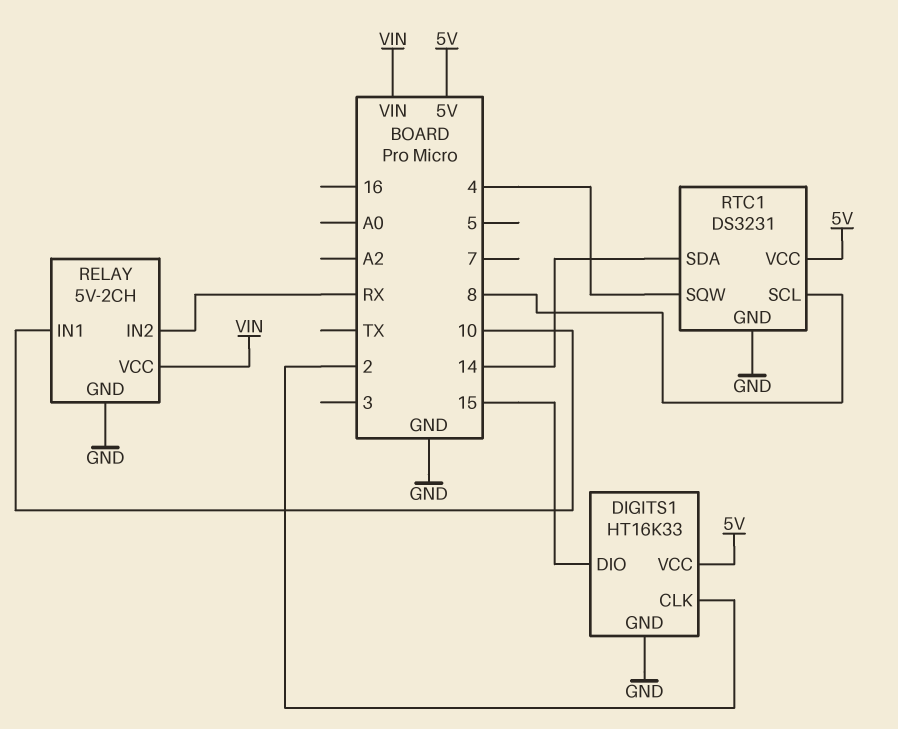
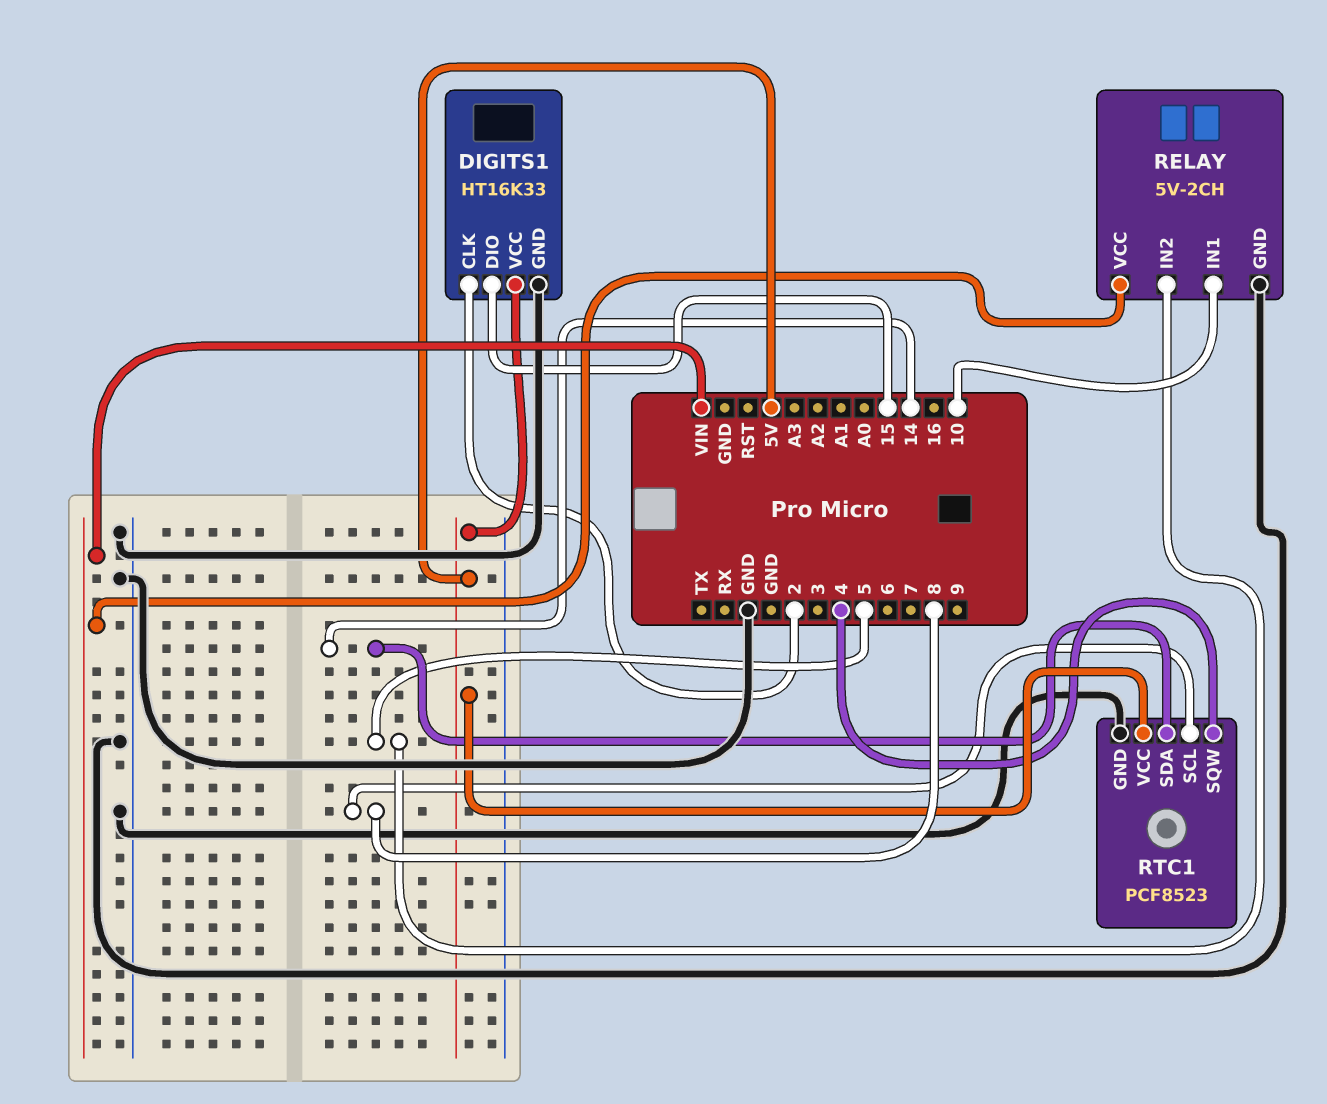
RELAY pin IN2: RX -> 5
RTC1: DS3231 -> PCF8523

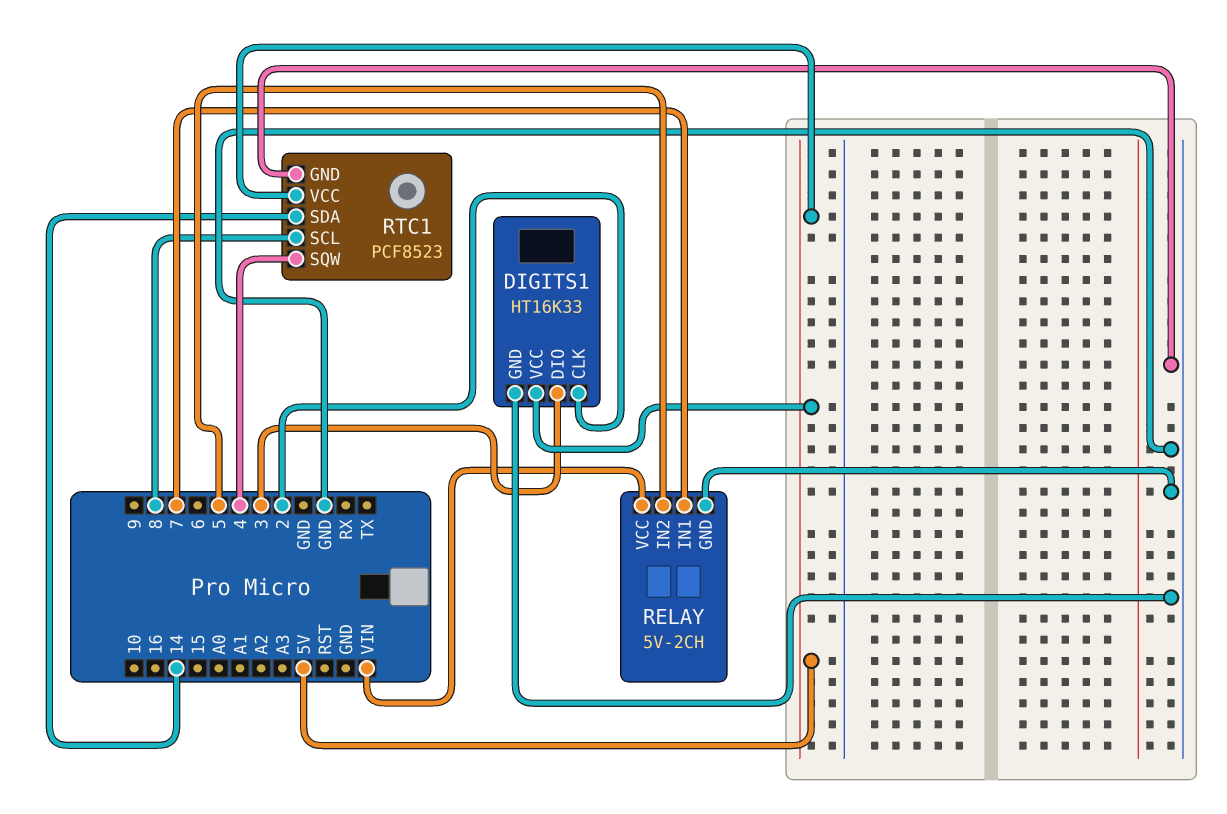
DIGITS1 pin DIO: 15 -> 3
RELAY pin IN1: 10 -> 7

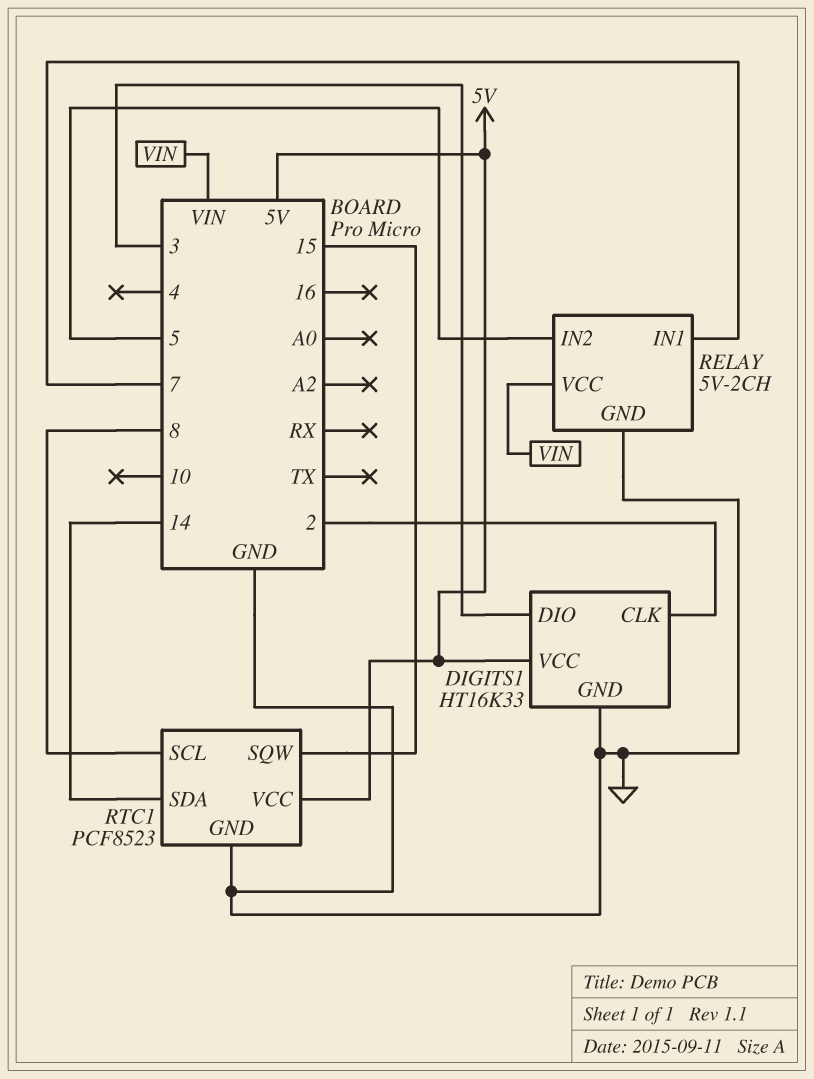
RTC1 pin SQW: 4 -> 15

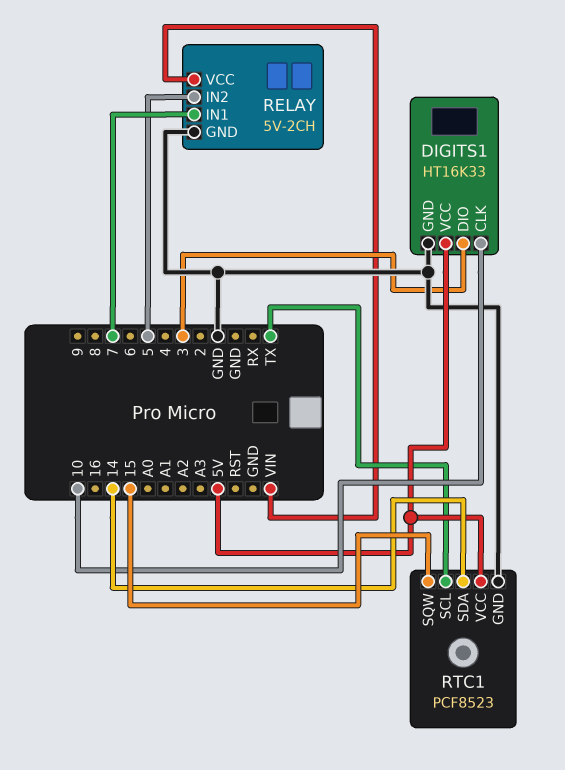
DIGITS1 pin CLK: 2 -> 10
RTC1 pin SCL: 8 -> TX

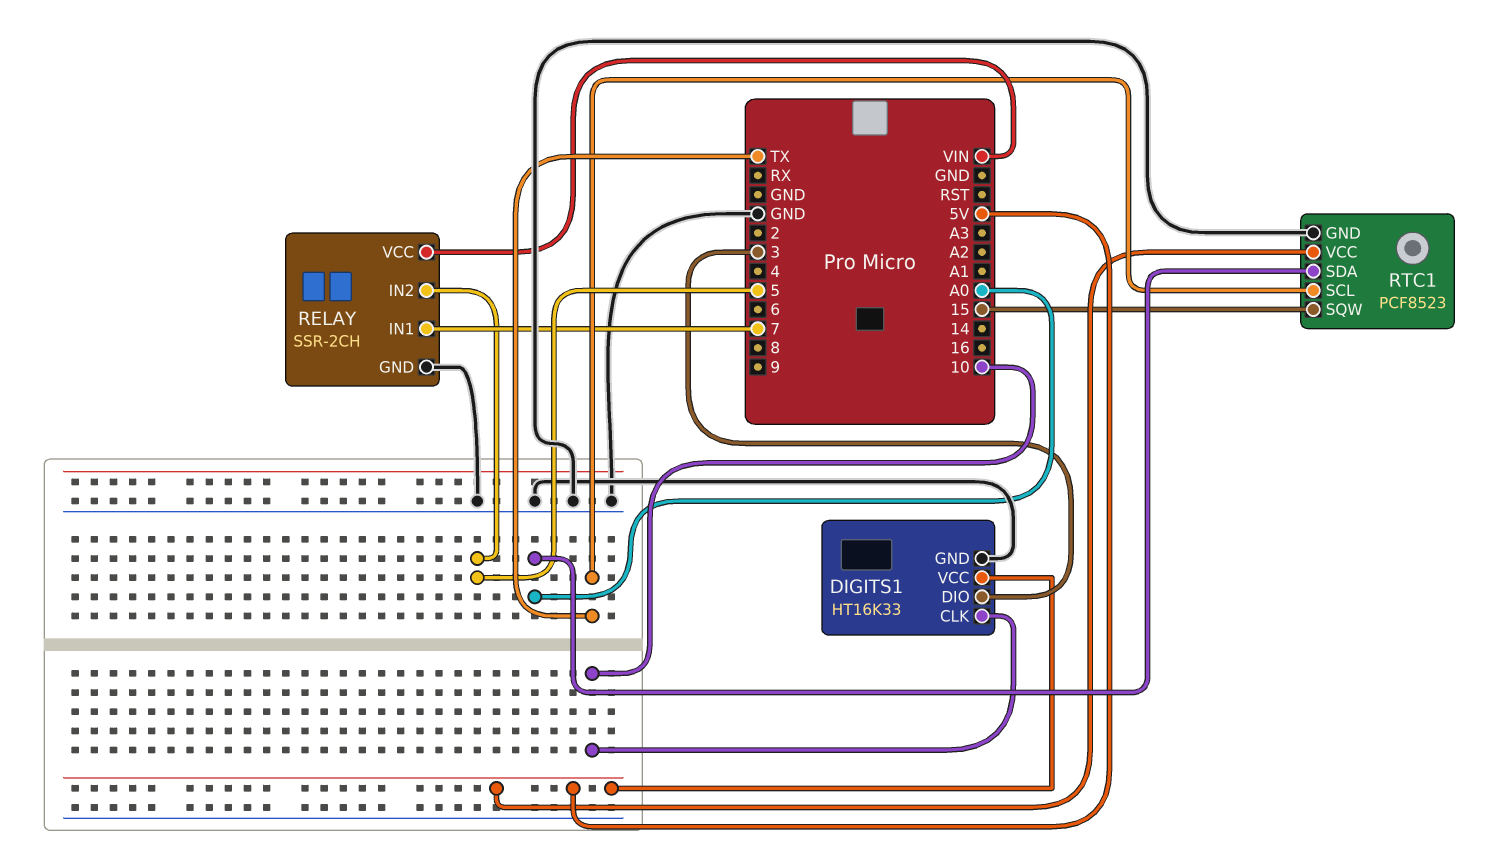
RELAY: 5V-2CH -> SSR-2CH
RTC1 pin SDA: 14 -> A0

